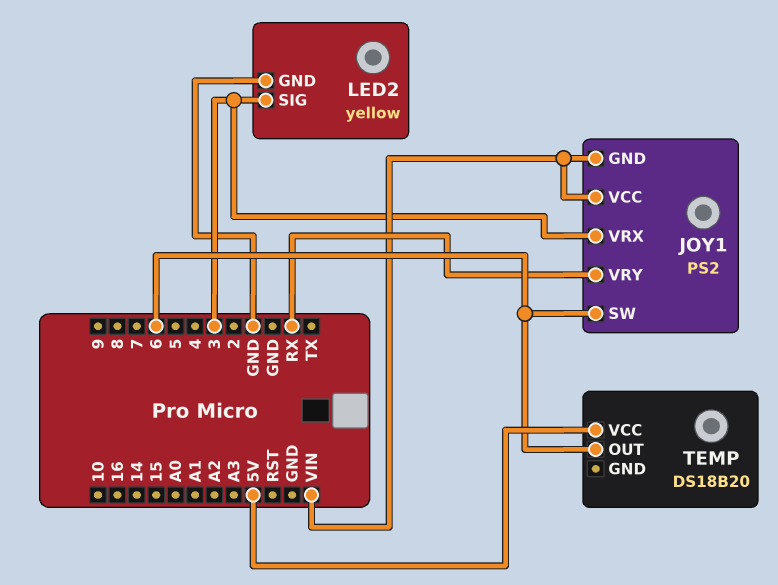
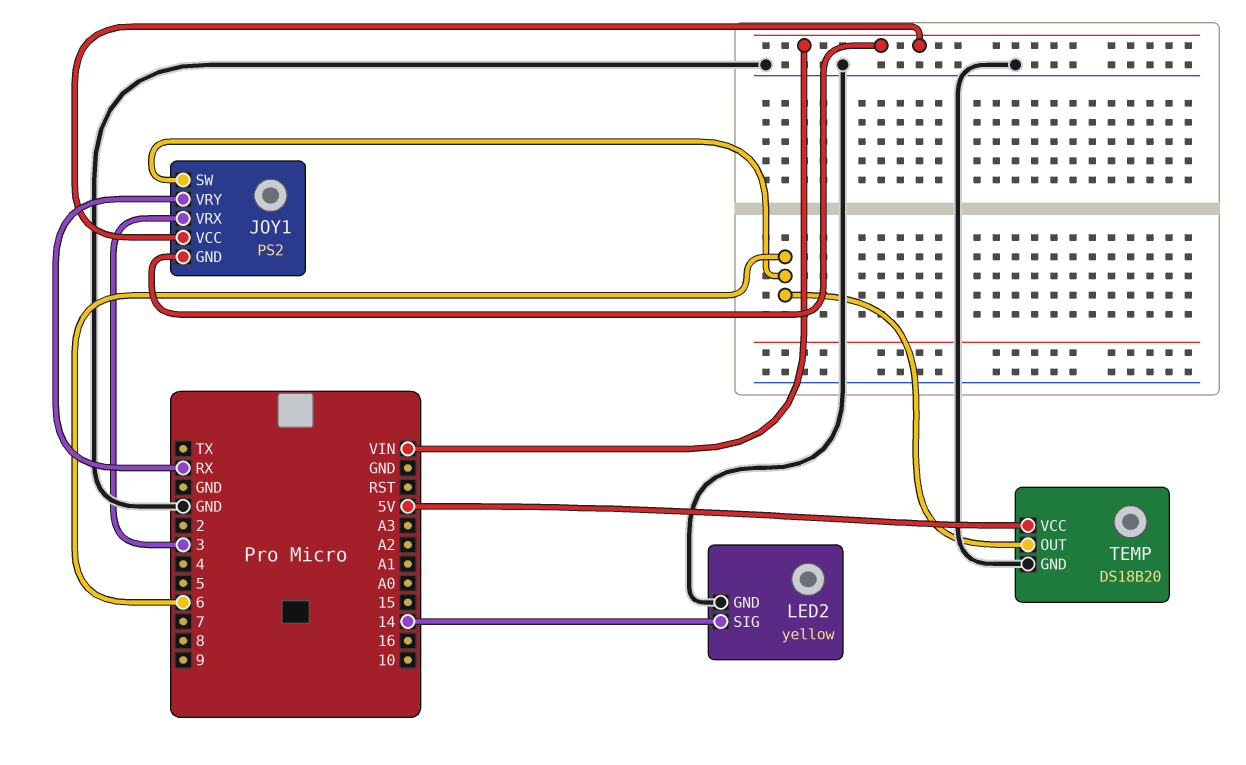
LED2 pin SIG: 3 -> 14
TEMP pin GND: none -> GND

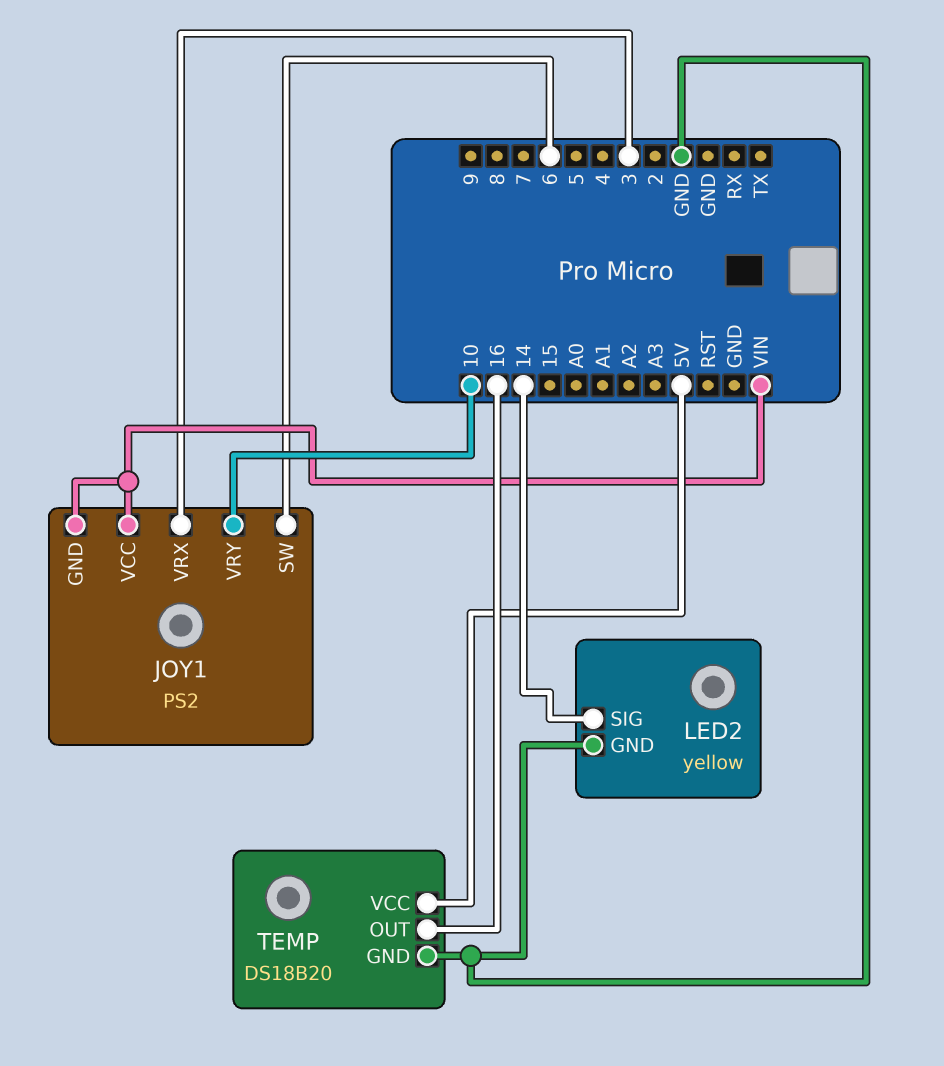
JOY1 pin VRY: RX -> 10
TEMP pin OUT: 6 -> 16

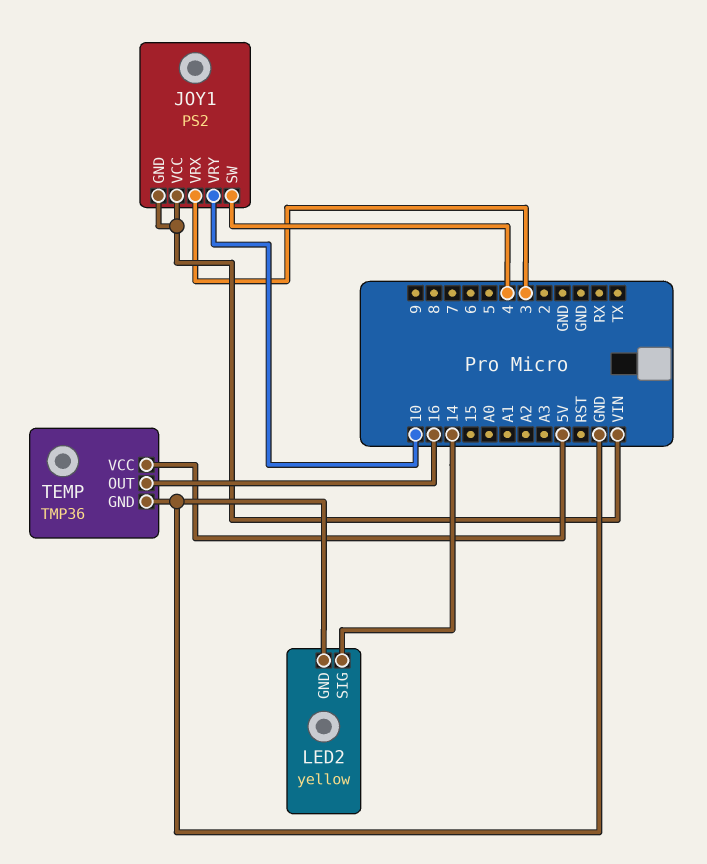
JOY1 pin SW: 6 -> 4
TEMP: DS18B20 -> TMP36

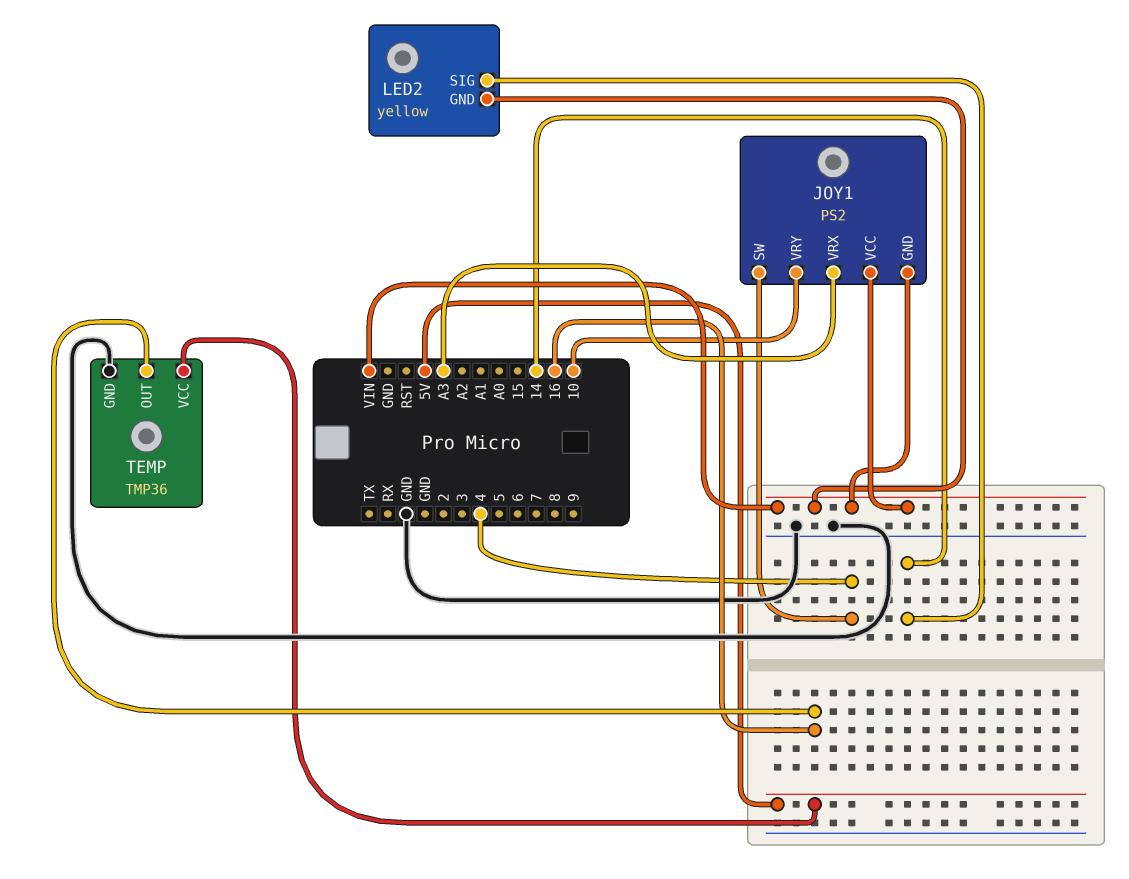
JOY1 pin VRX: 3 -> A3
LED2 pin GND: GND -> VIN

